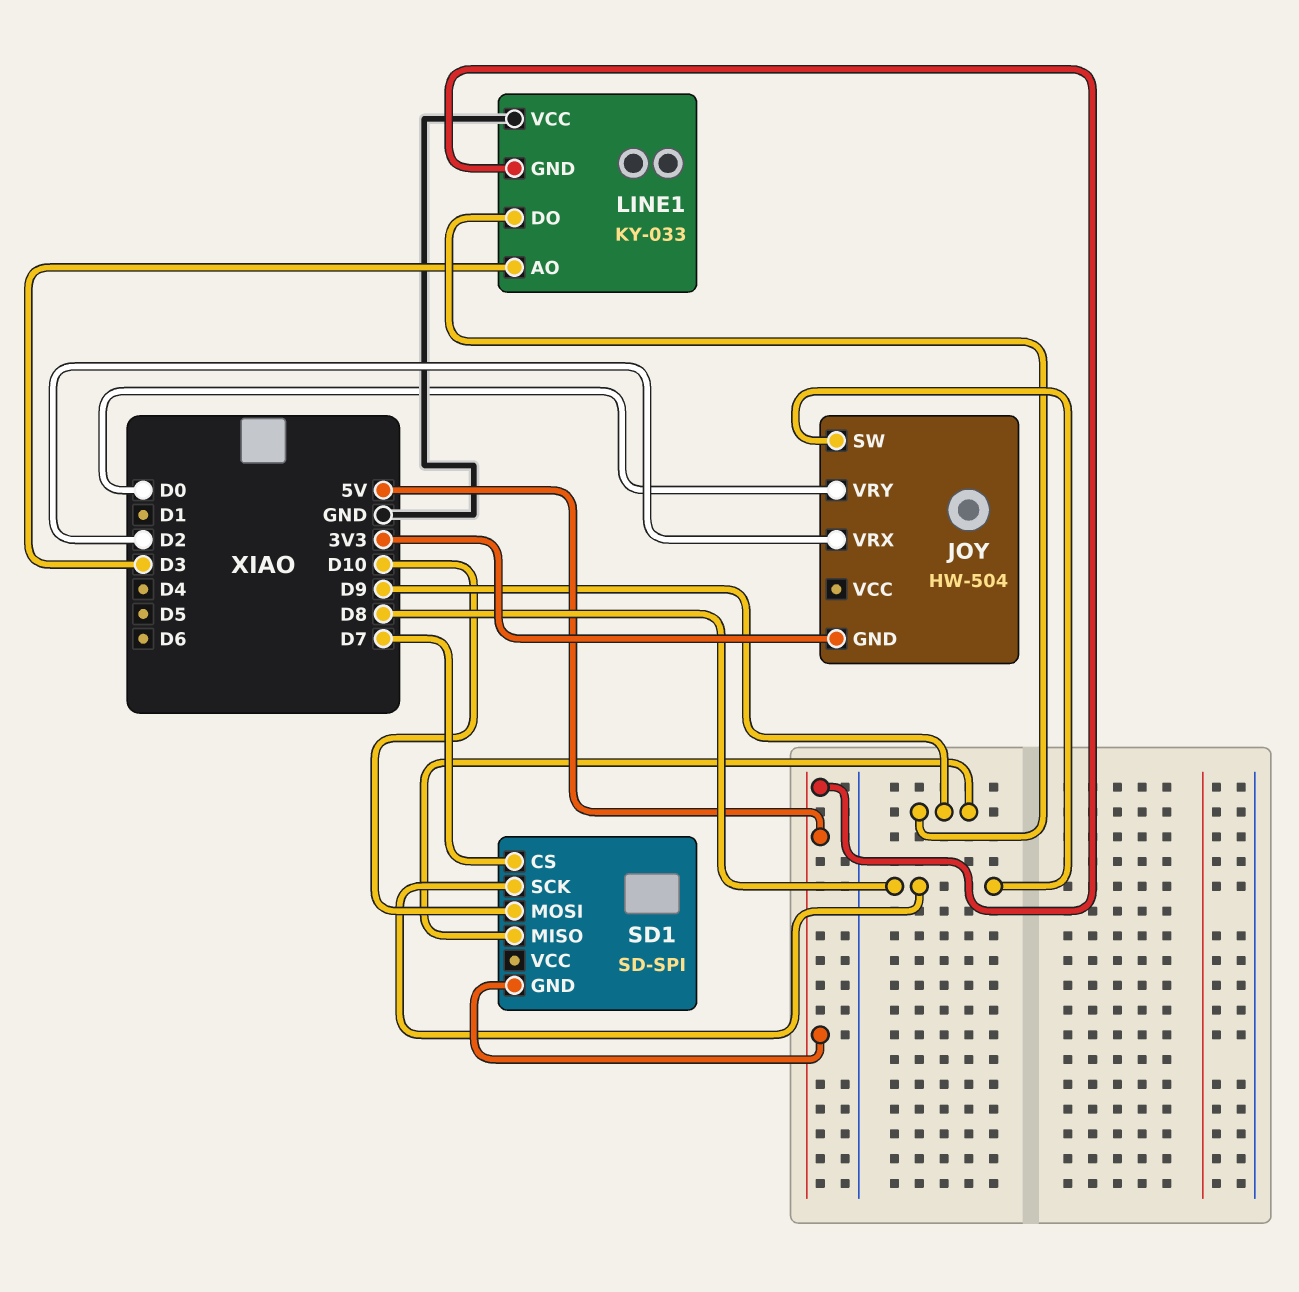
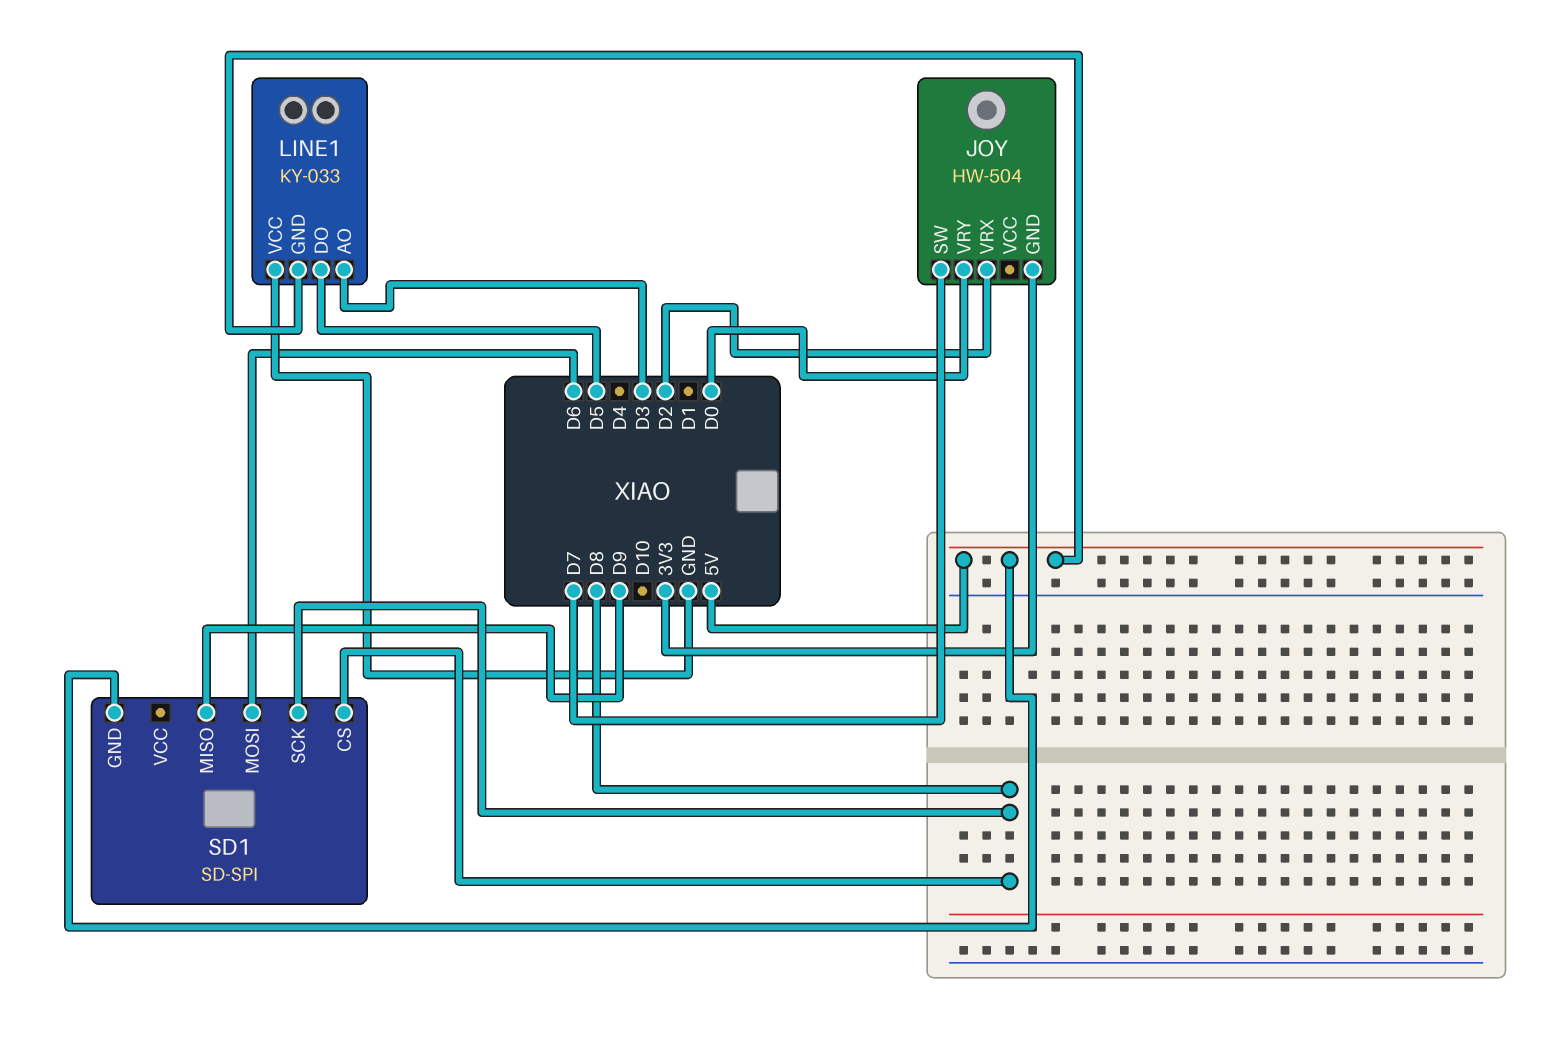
JOY pin SW: D8 -> D7
LINE1 pin DO: D9 -> D5
SD1 pin CS: D7 -> D8
SD1 pin MOSI: D10 -> D6

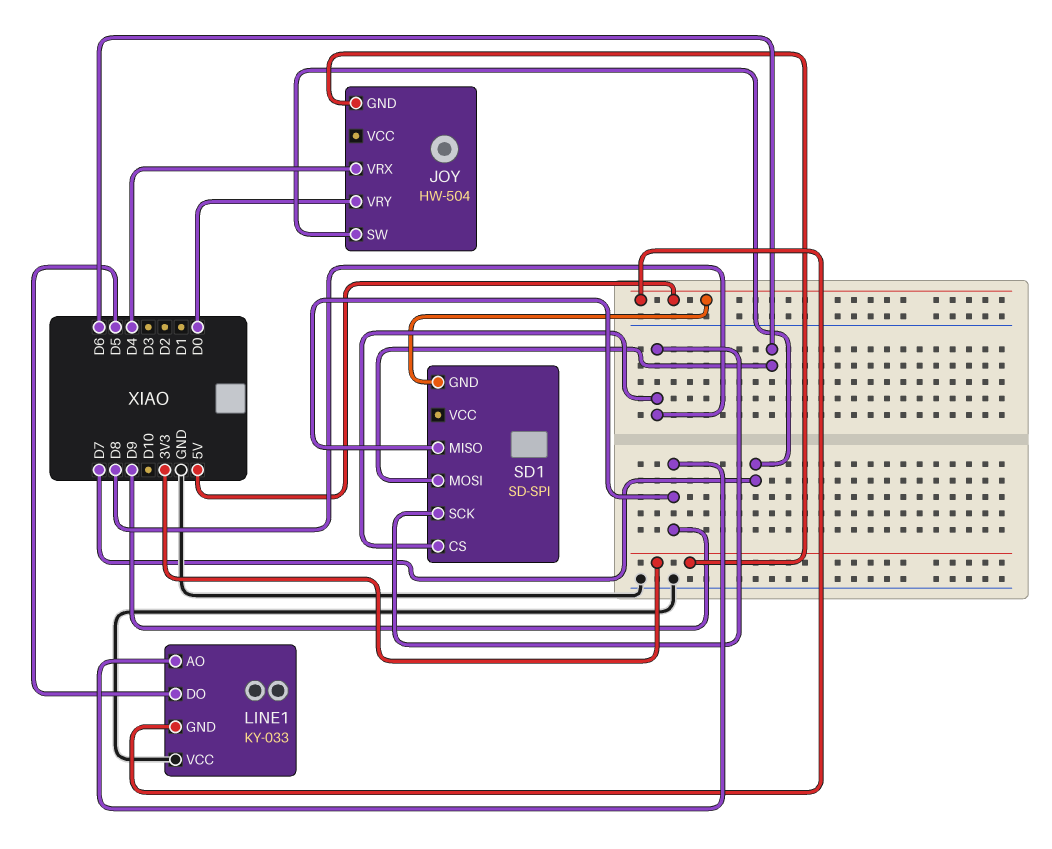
JOY pin VRX: D2 -> D4
LINE1 pin AO: D3 -> D9

